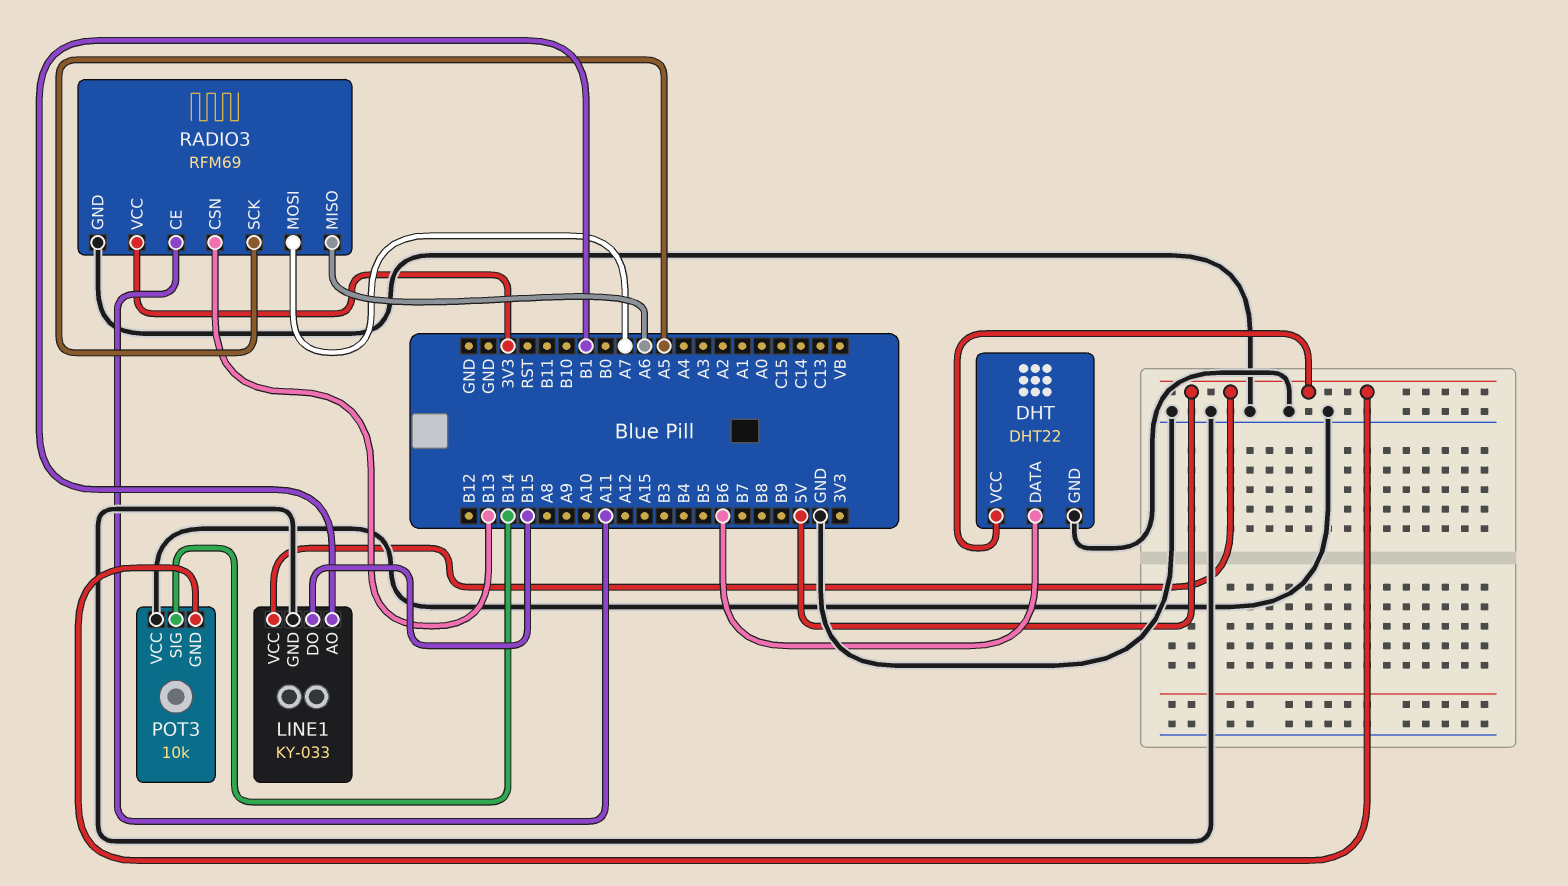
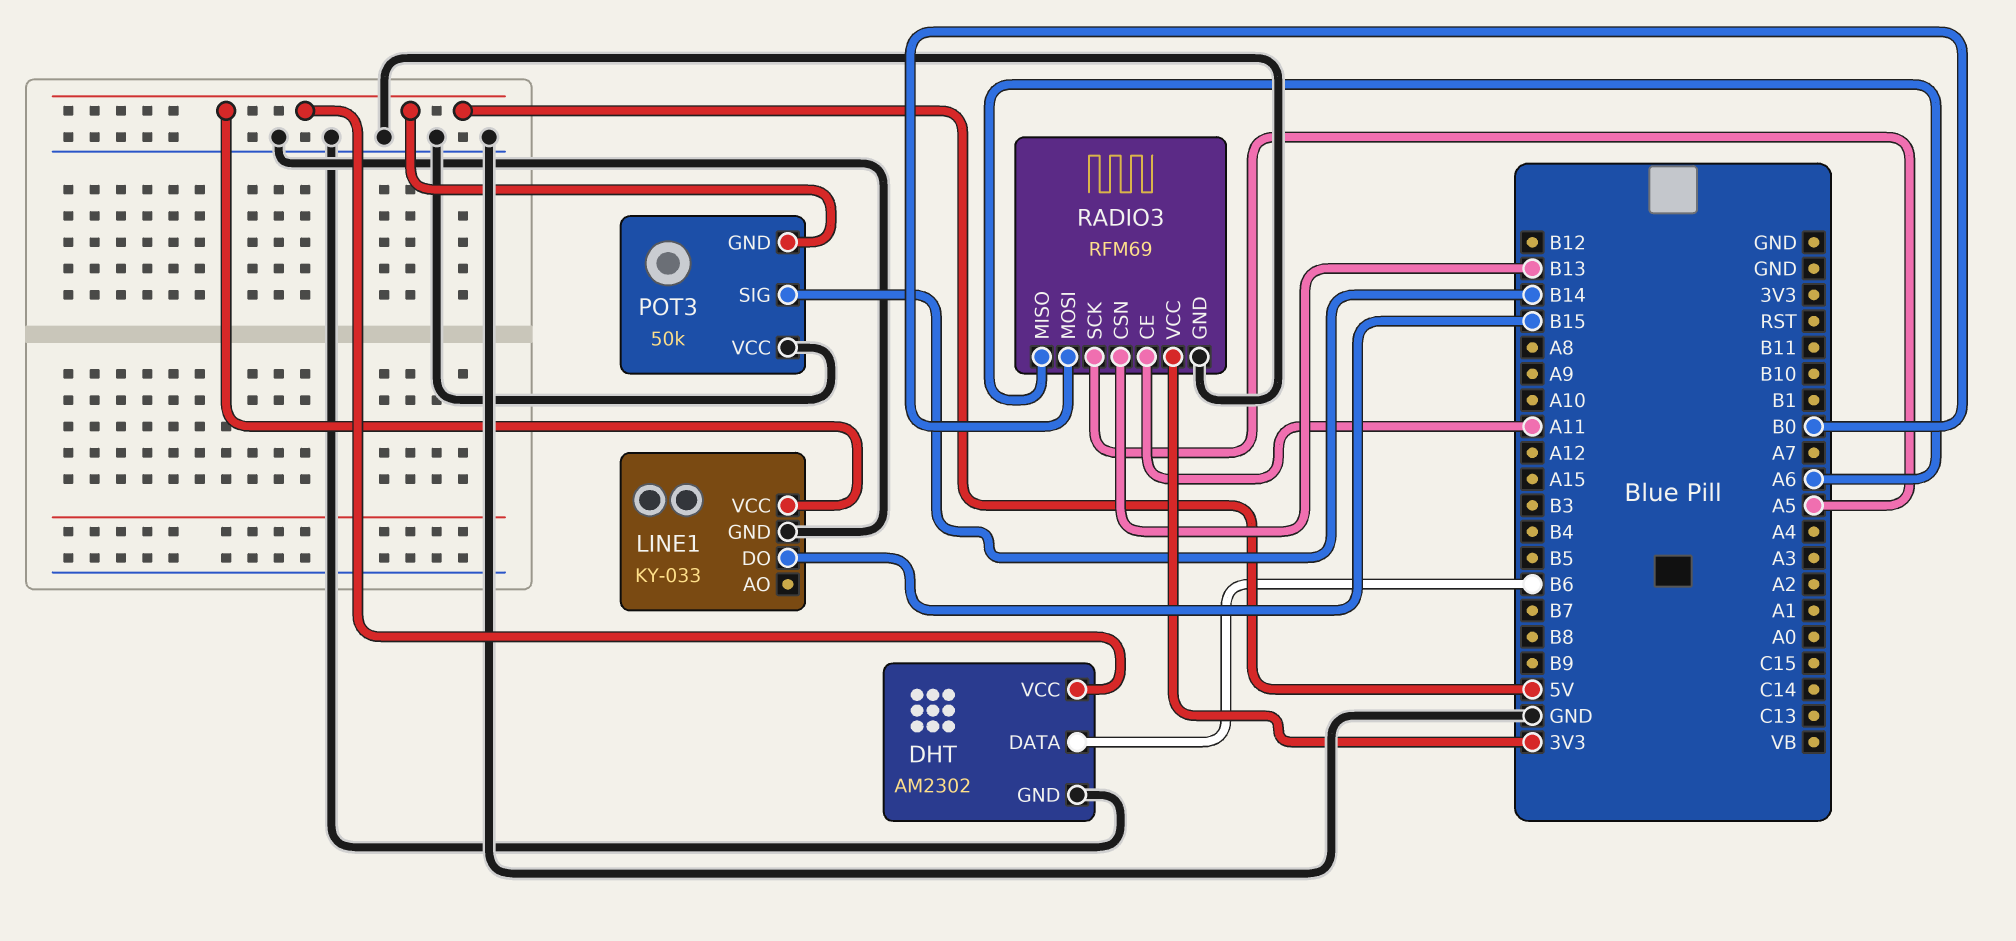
DHT: DHT22 -> AM2302
LINE1 pin AO: B1 -> none
POT3: 10k -> 50k
RADIO3 pin MOSI: A7 -> B0

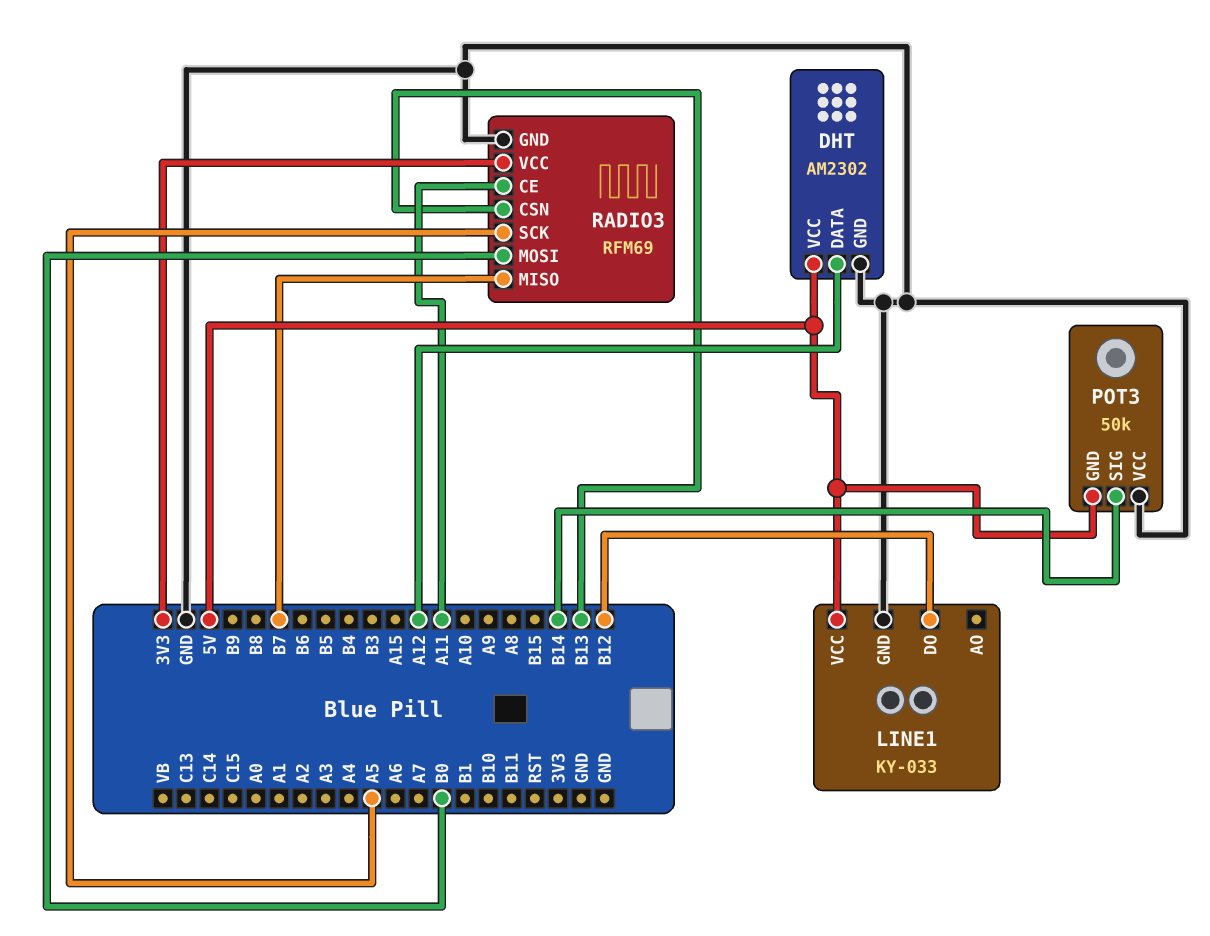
DHT pin DATA: B6 -> A12
LINE1 pin DO: B15 -> B12
RADIO3 pin MISO: A6 -> B7

